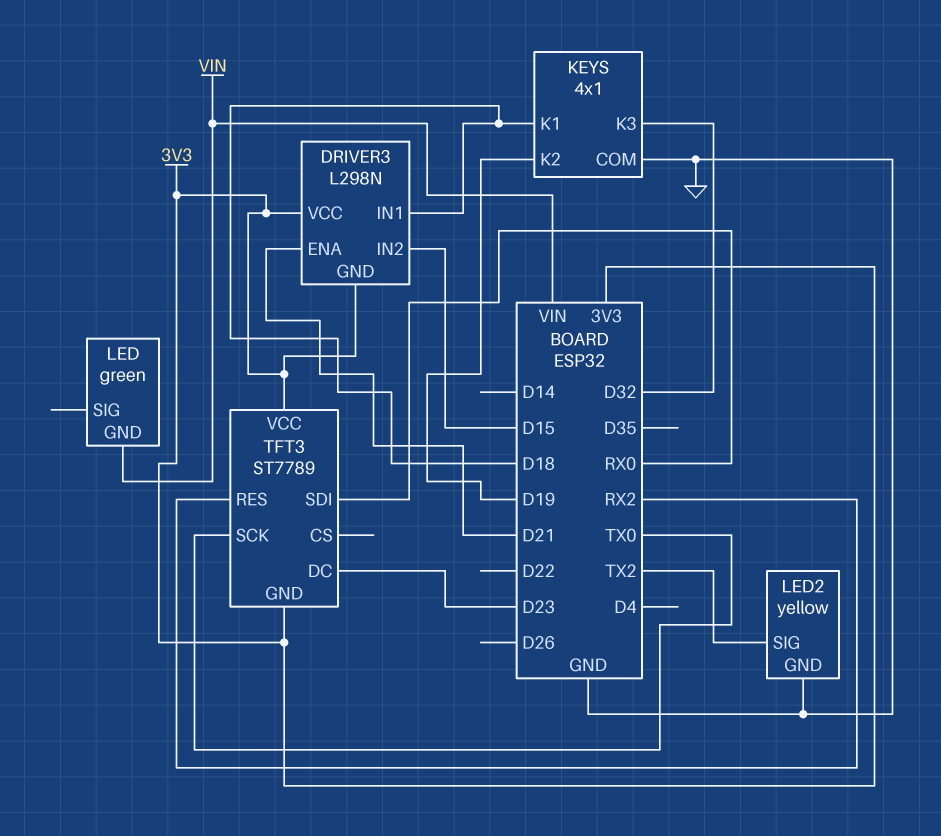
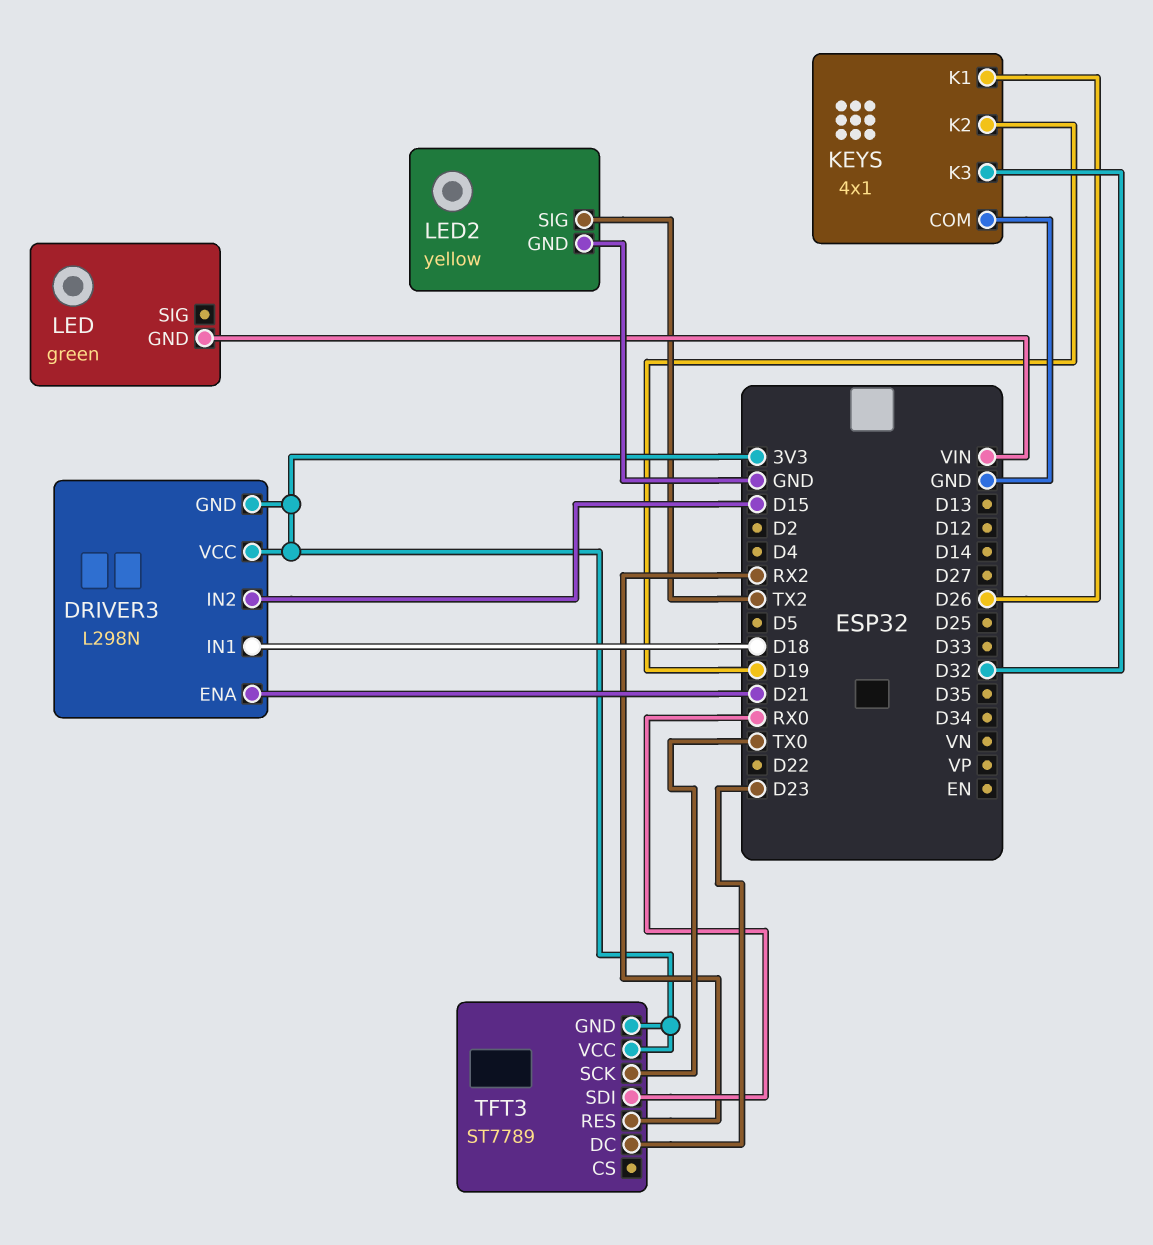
KEYS pin K1: D18 -> D26

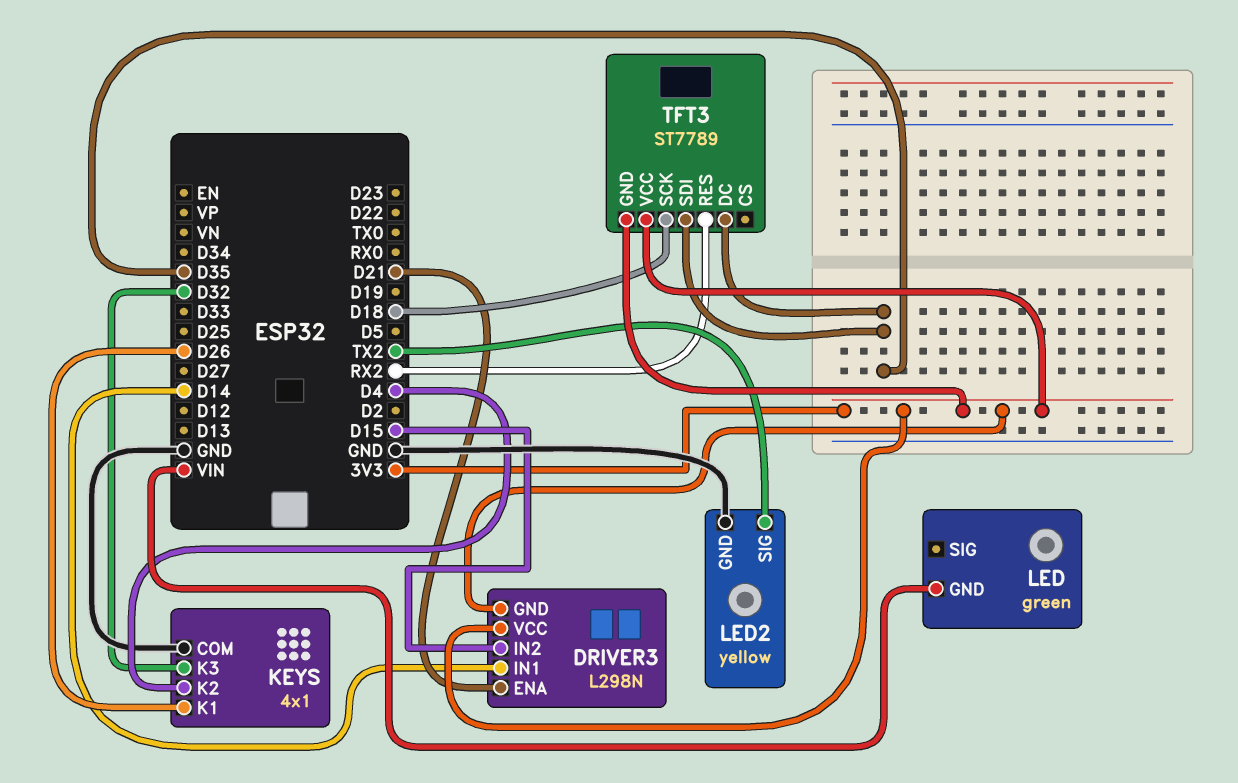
DRIVER3 pin IN1: D18 -> D14
KEYS pin K2: D19 -> D4
TFT3 pin DC: D23 -> D35
TFT3 pin SCK: TX0 -> D18
TFT3 pin SDI: RX0 -> D35

